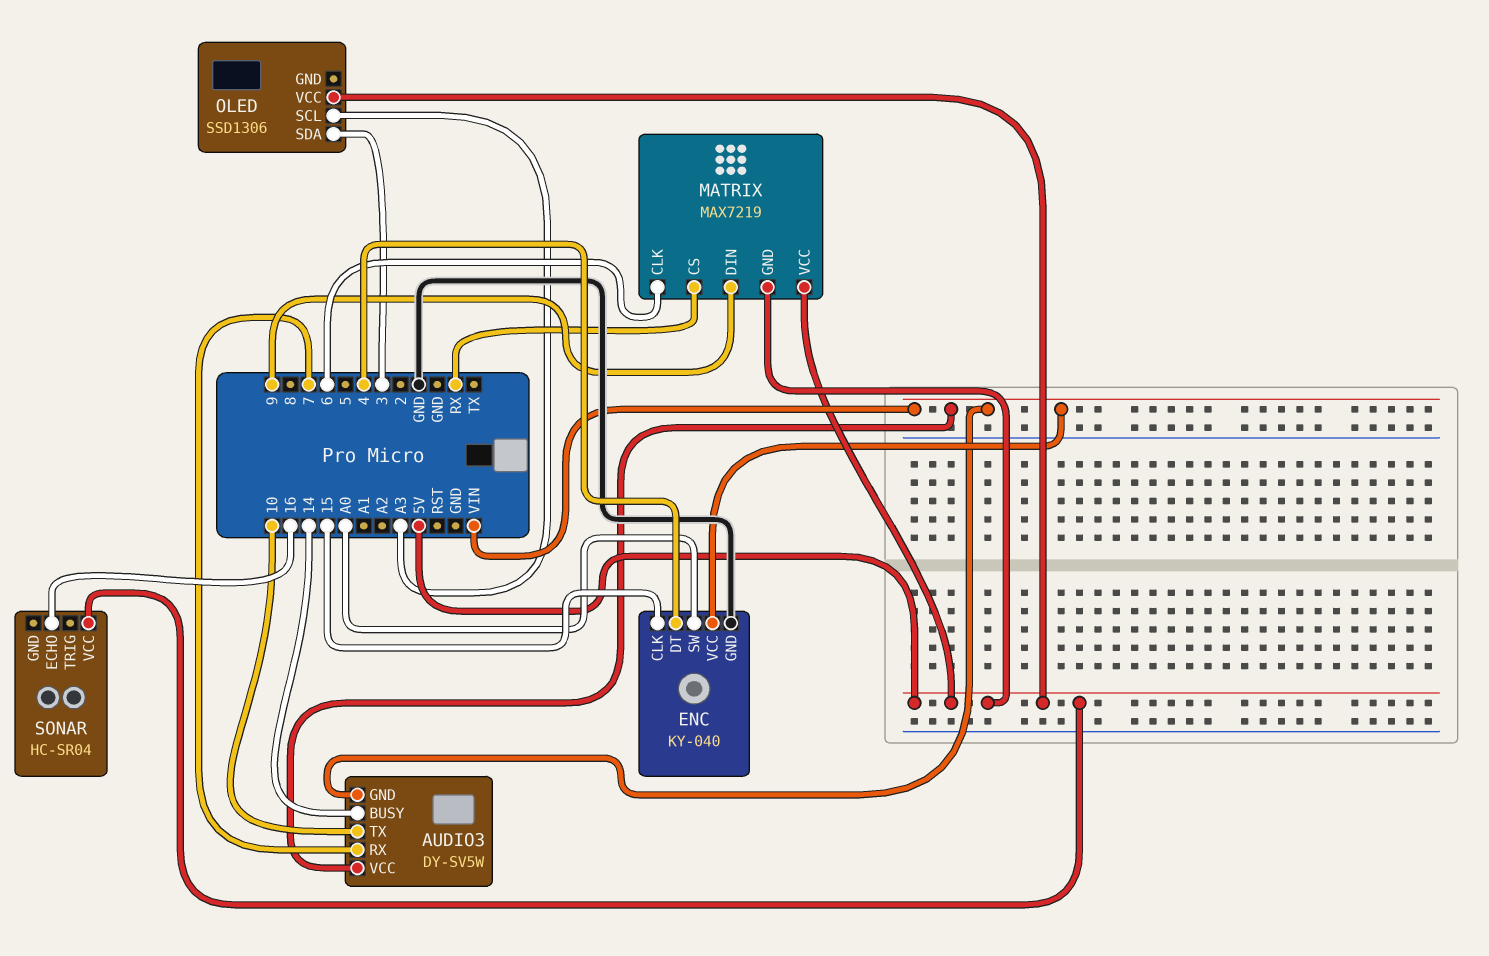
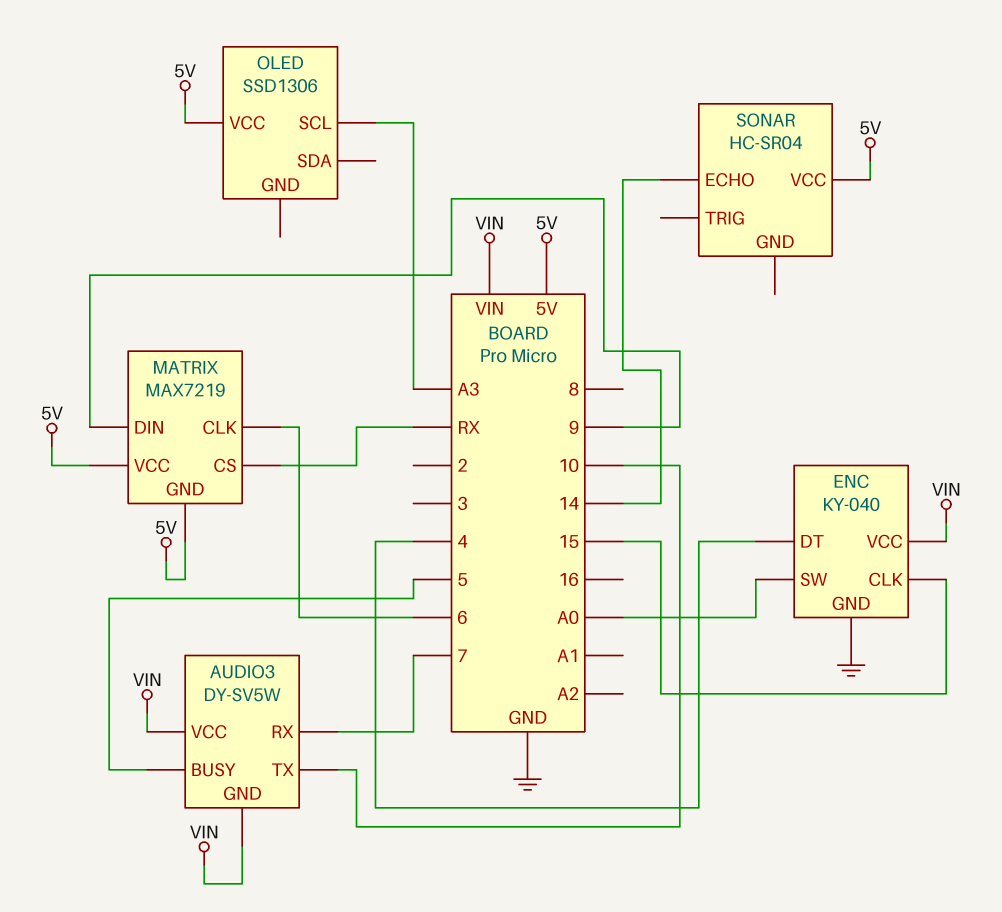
AUDIO3 pin BUSY: 14 -> 5
OLED pin SDA: 3 -> none
SONAR pin ECHO: 16 -> 14

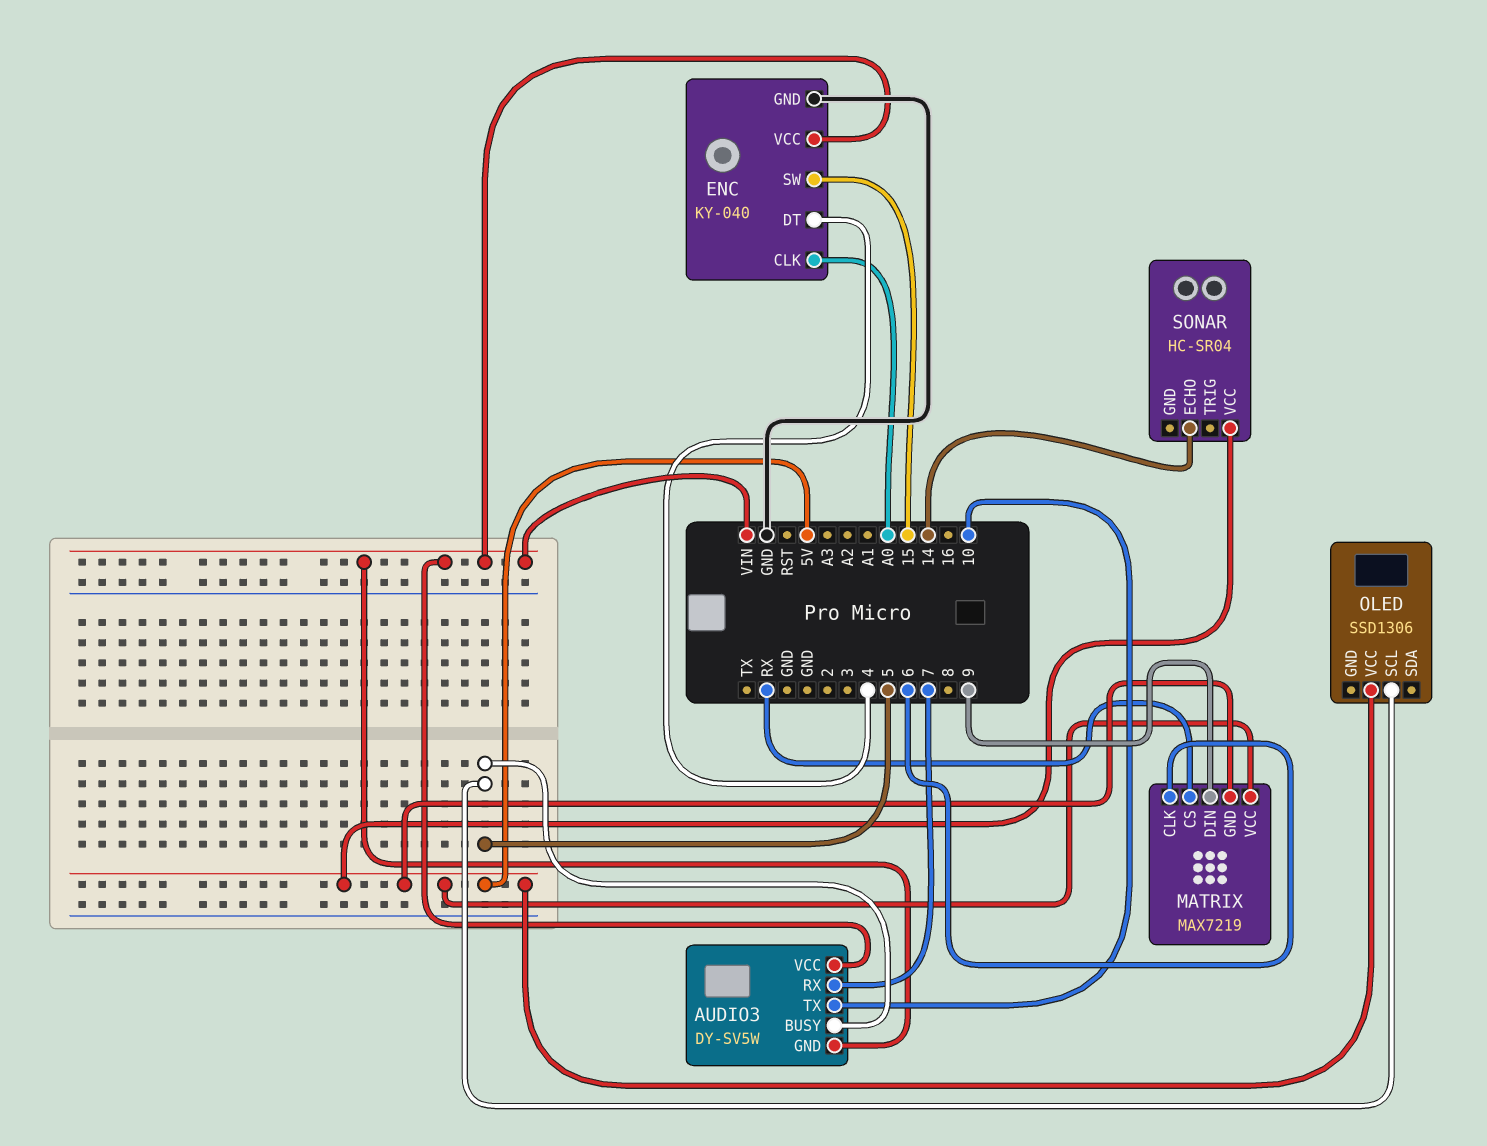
ENC pin CLK: 15 -> A0
ENC pin SW: A0 -> 15
OLED pin SCL: A3 -> 5

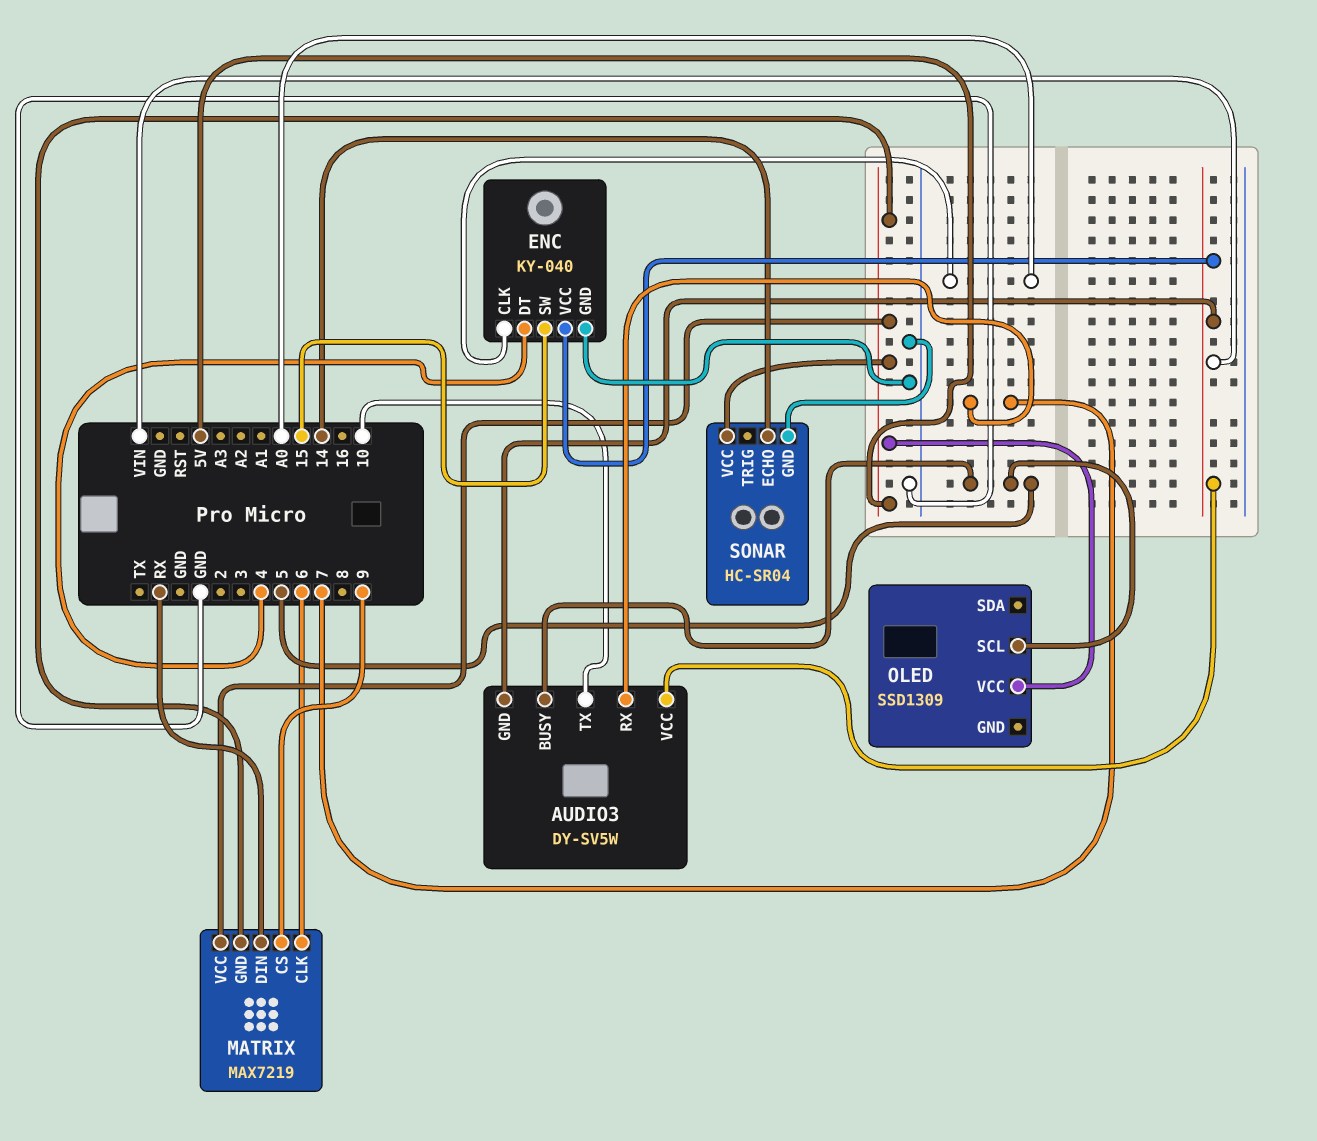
MATRIX pin CS: RX -> 9
MATRIX pin DIN: 9 -> RX
OLED: SSD1306 -> SSD1309
SONAR pin GND: none -> GND

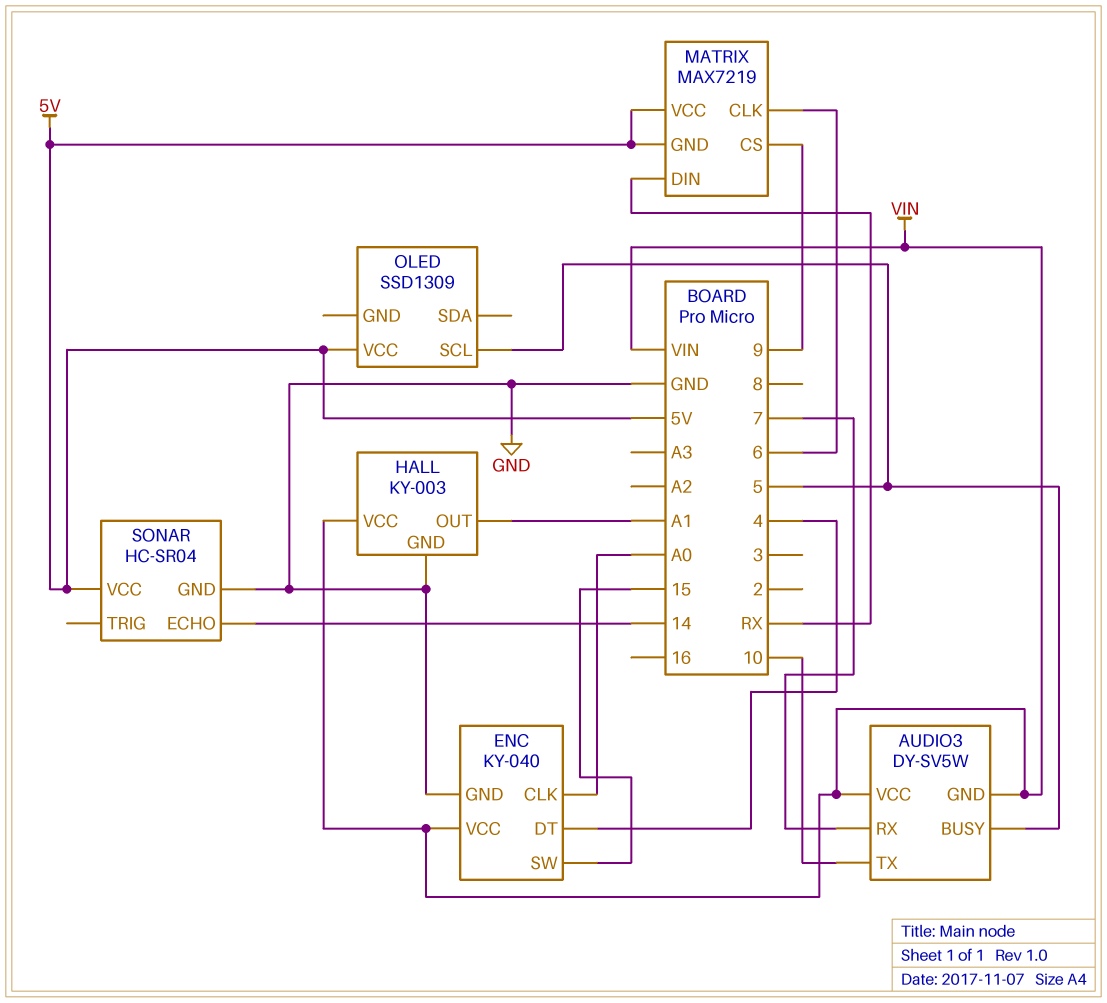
HALL: none -> KY-003
HALL pin GND: none -> GND
HALL pin OUT: none -> A1
HALL pin VCC: none -> VIN

